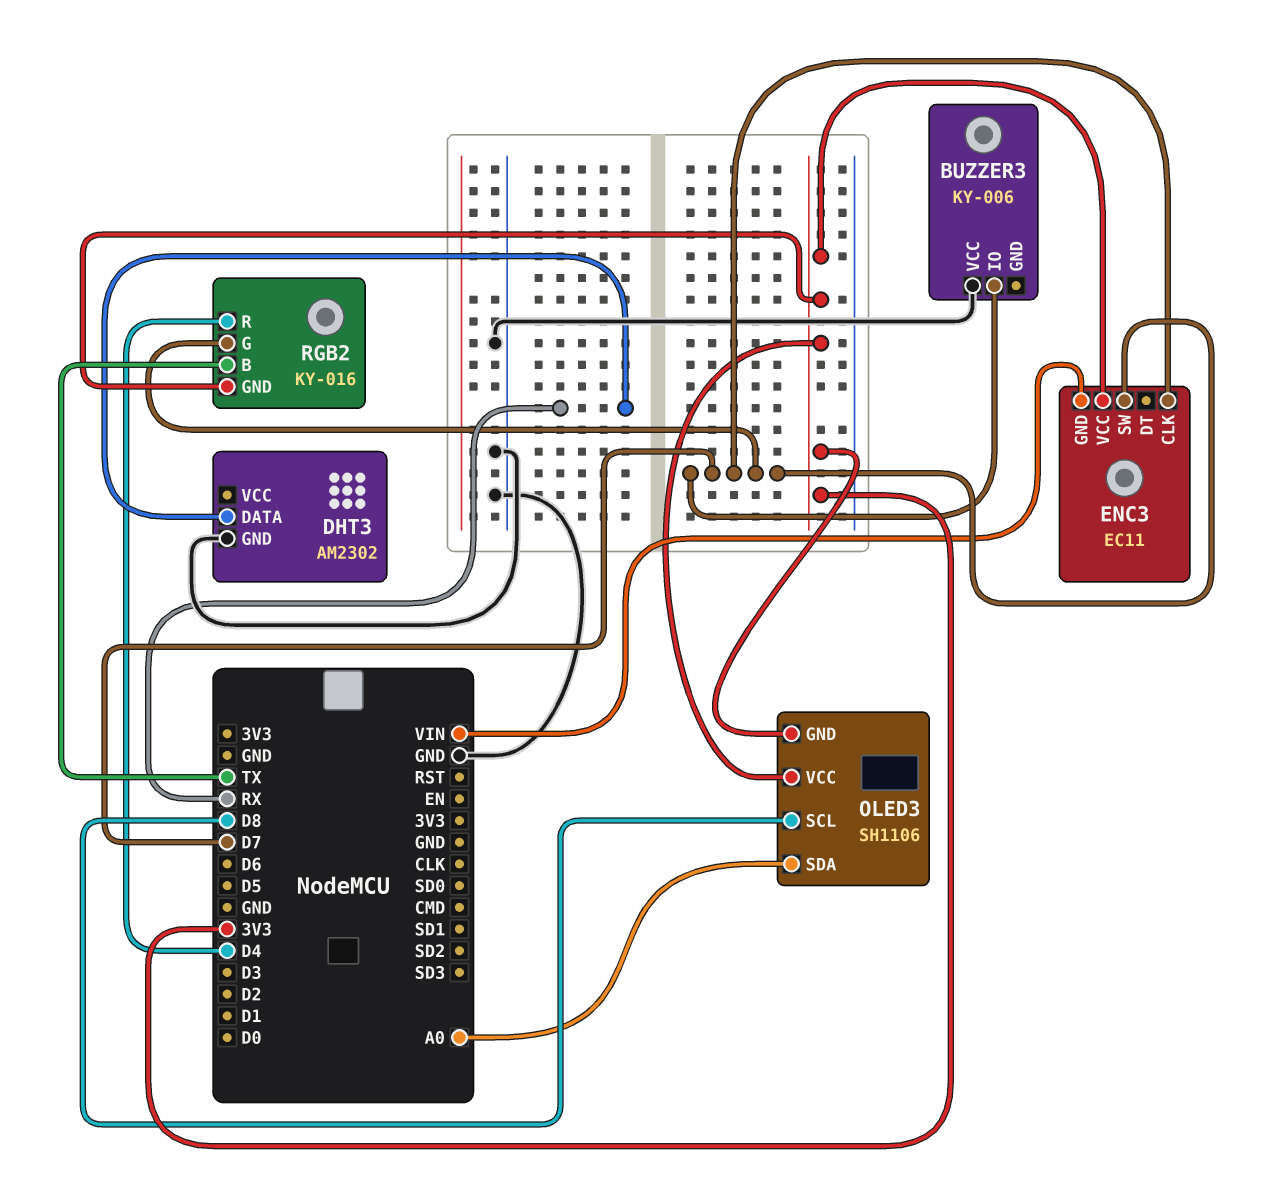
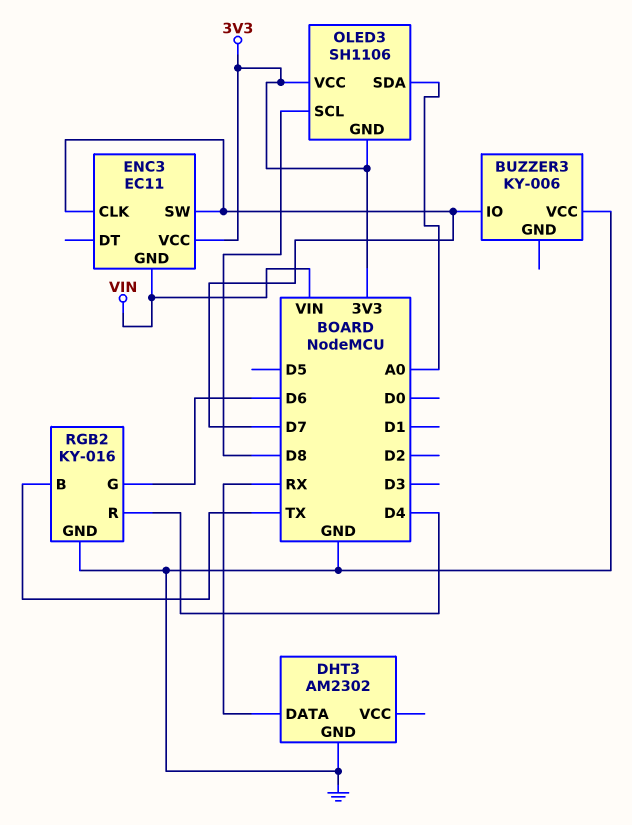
RGB2 pin G: D7 -> D6
RGB2 pin GND: 3V3 -> GND

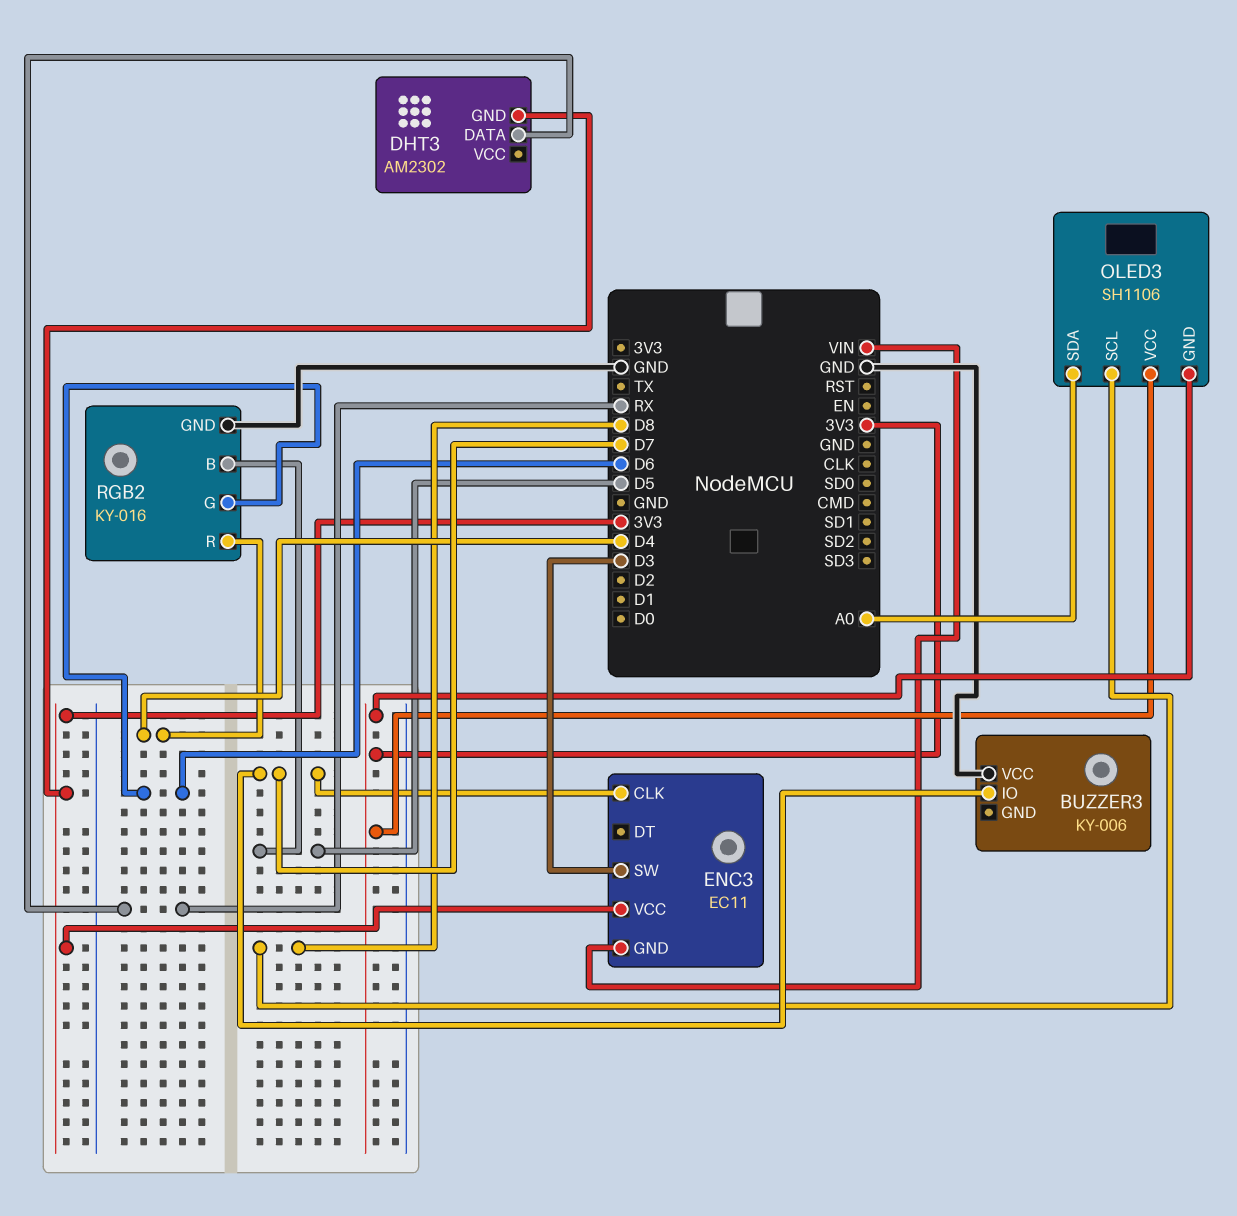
DHT3 pin GND: GND -> 3V3
ENC3 pin SW: D7 -> D3
RGB2 pin B: TX -> D5

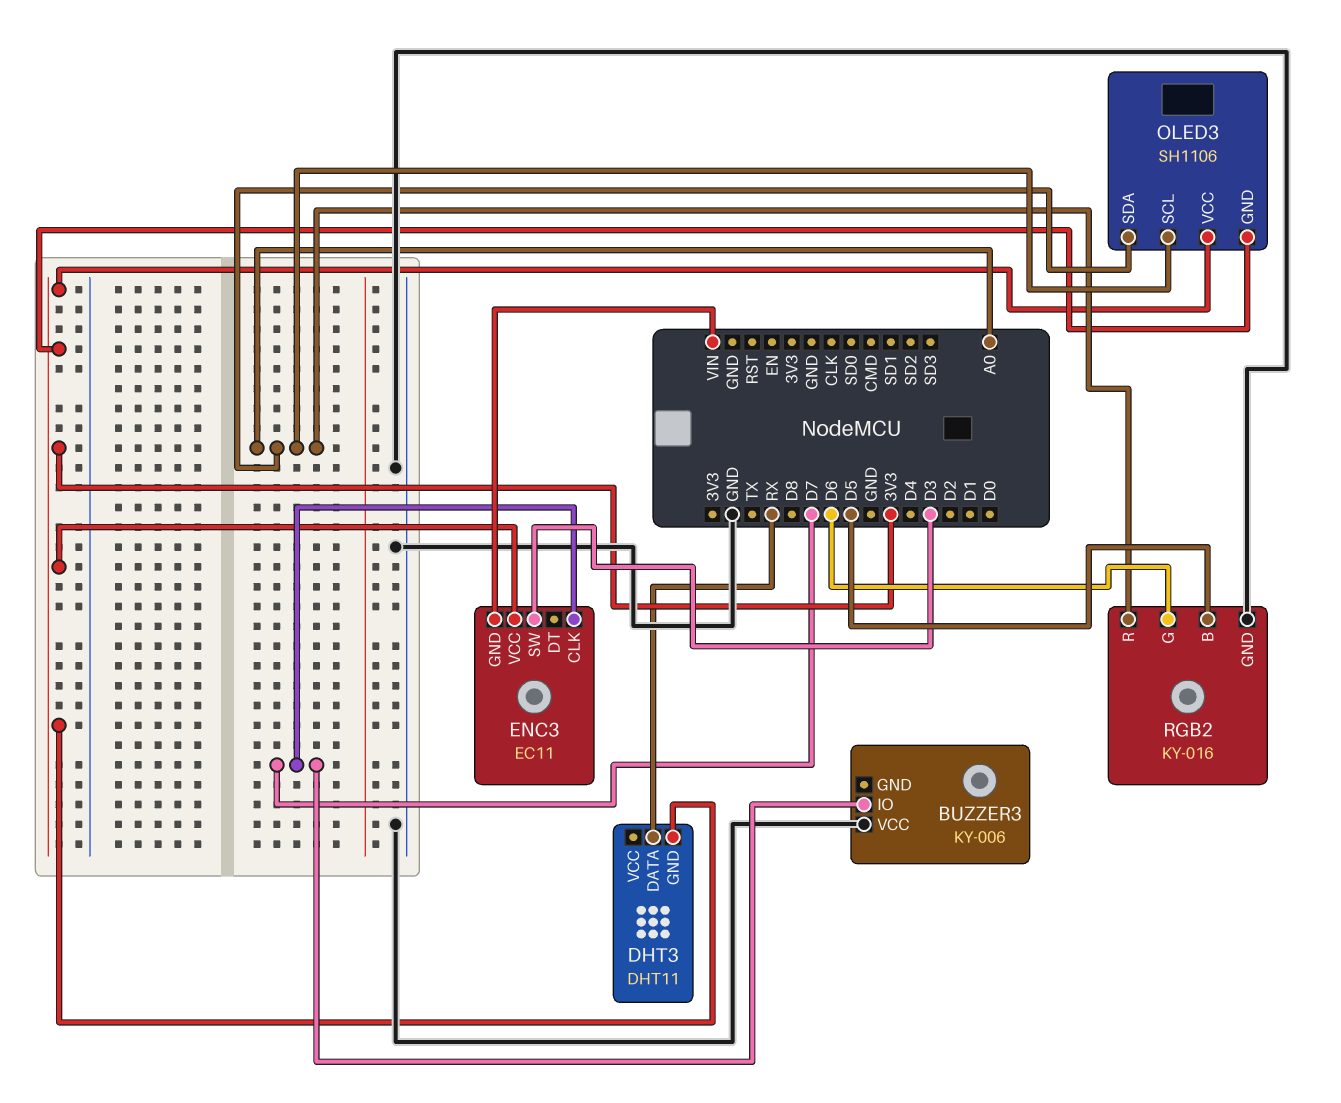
DHT3: AM2302 -> DHT11
OLED3 pin SCL: D8 -> A0
RGB2 pin R: D4 -> A0

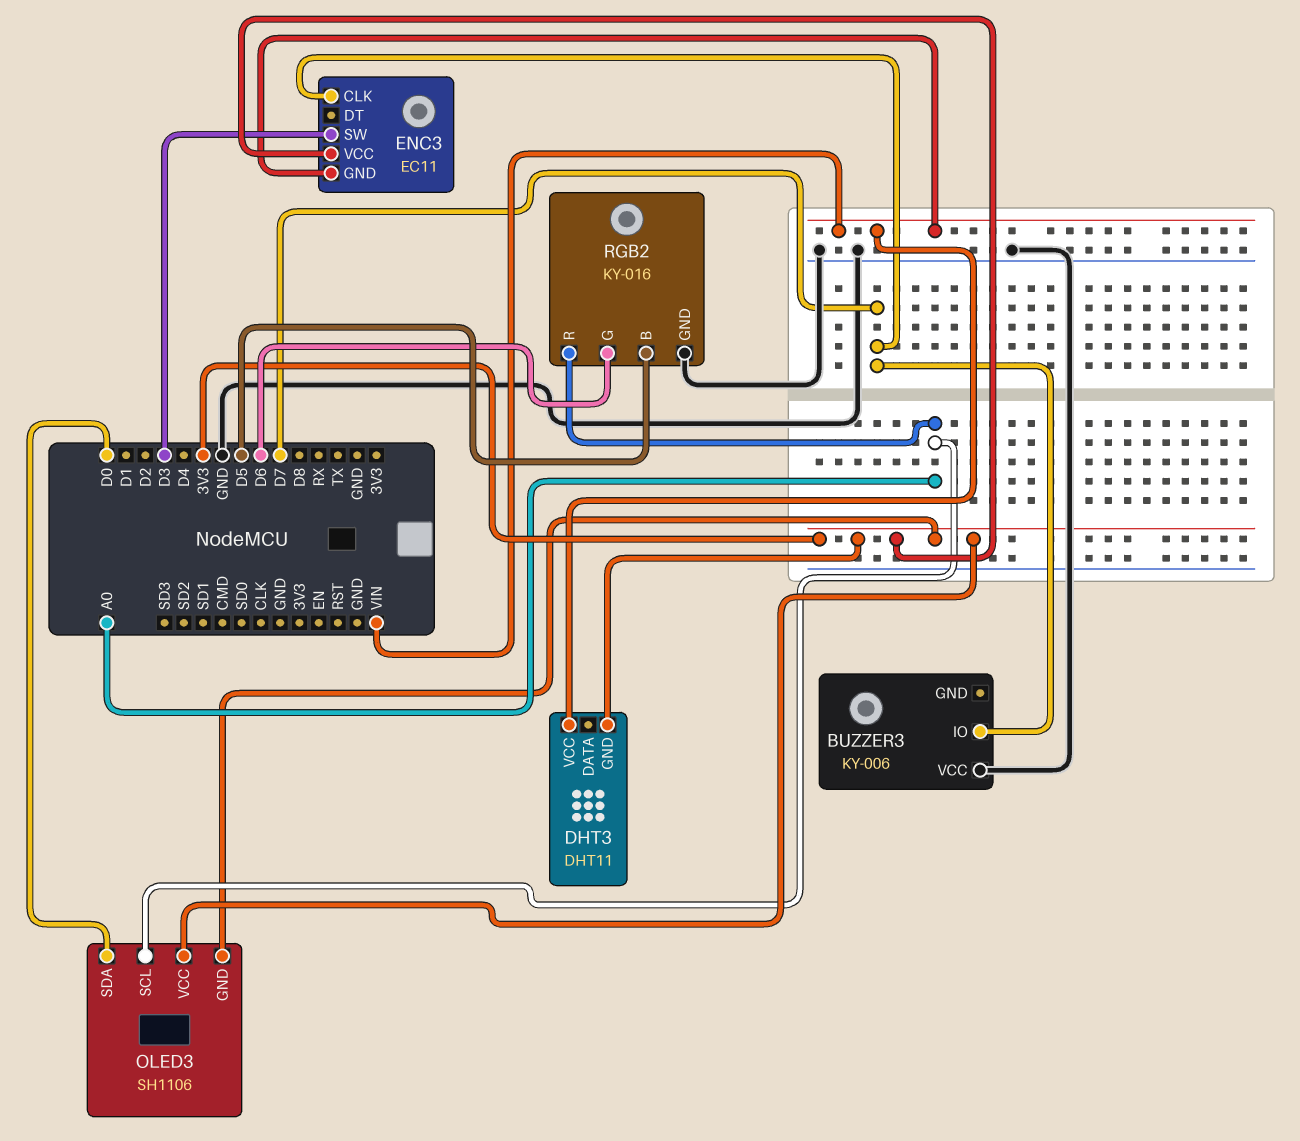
DHT3 pin DATA: RX -> none
DHT3 pin VCC: none -> VIN
OLED3 pin SDA: A0 -> D0

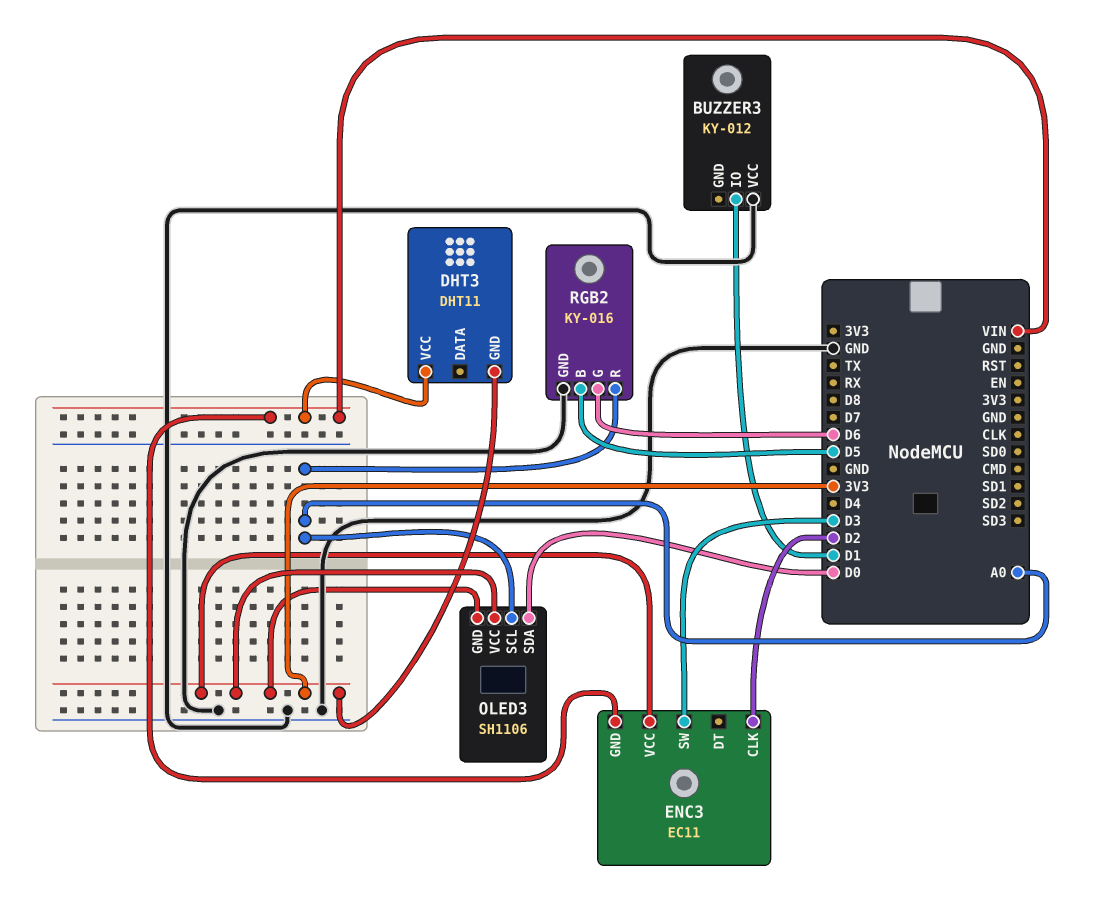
BUZZER3: KY-006 -> KY-012
BUZZER3 pin IO: D7 -> D1
ENC3 pin CLK: D7 -> D2

